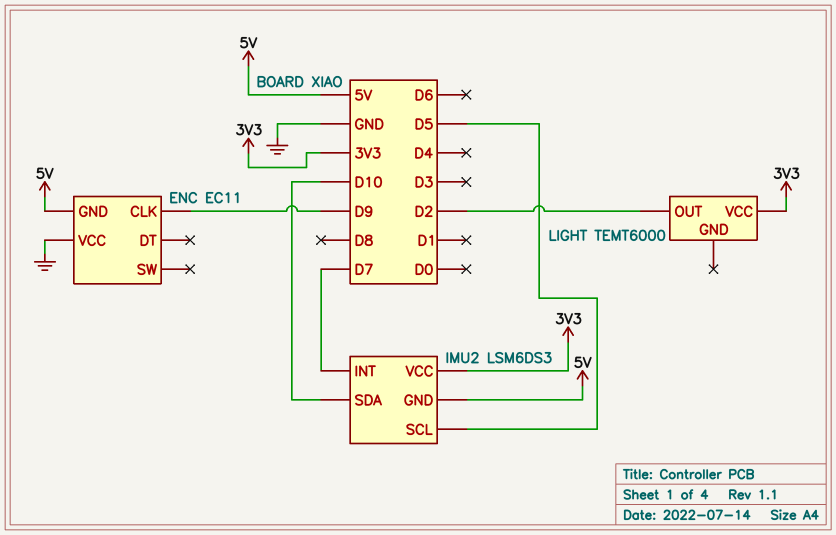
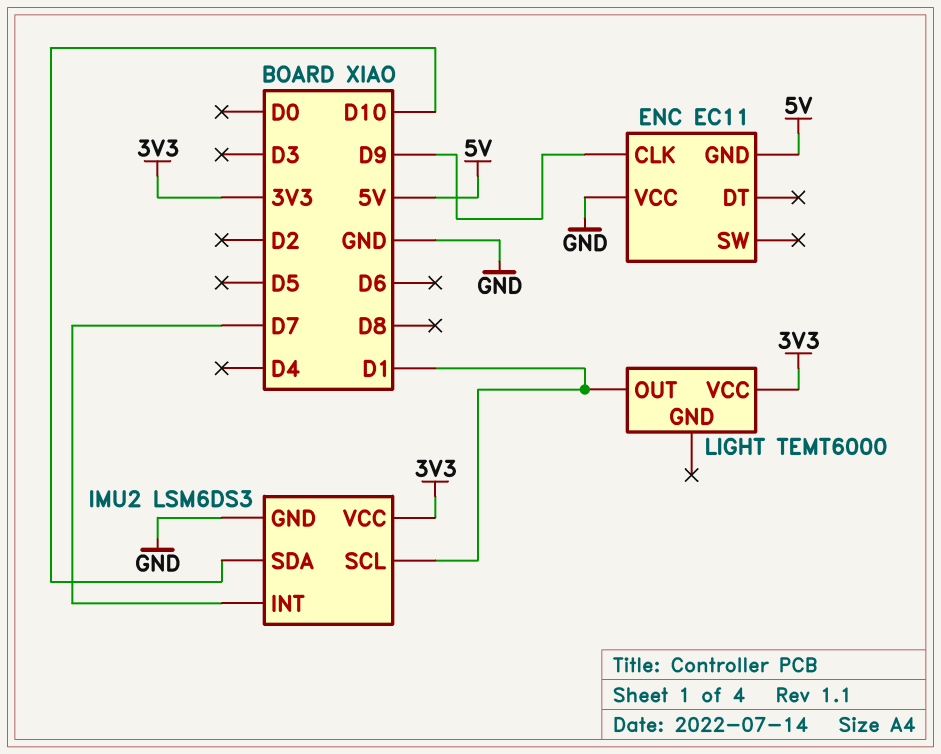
IMU2 pin GND: 5V -> GND
IMU2 pin SCL: D5 -> D1
LIGHT pin OUT: D2 -> D1

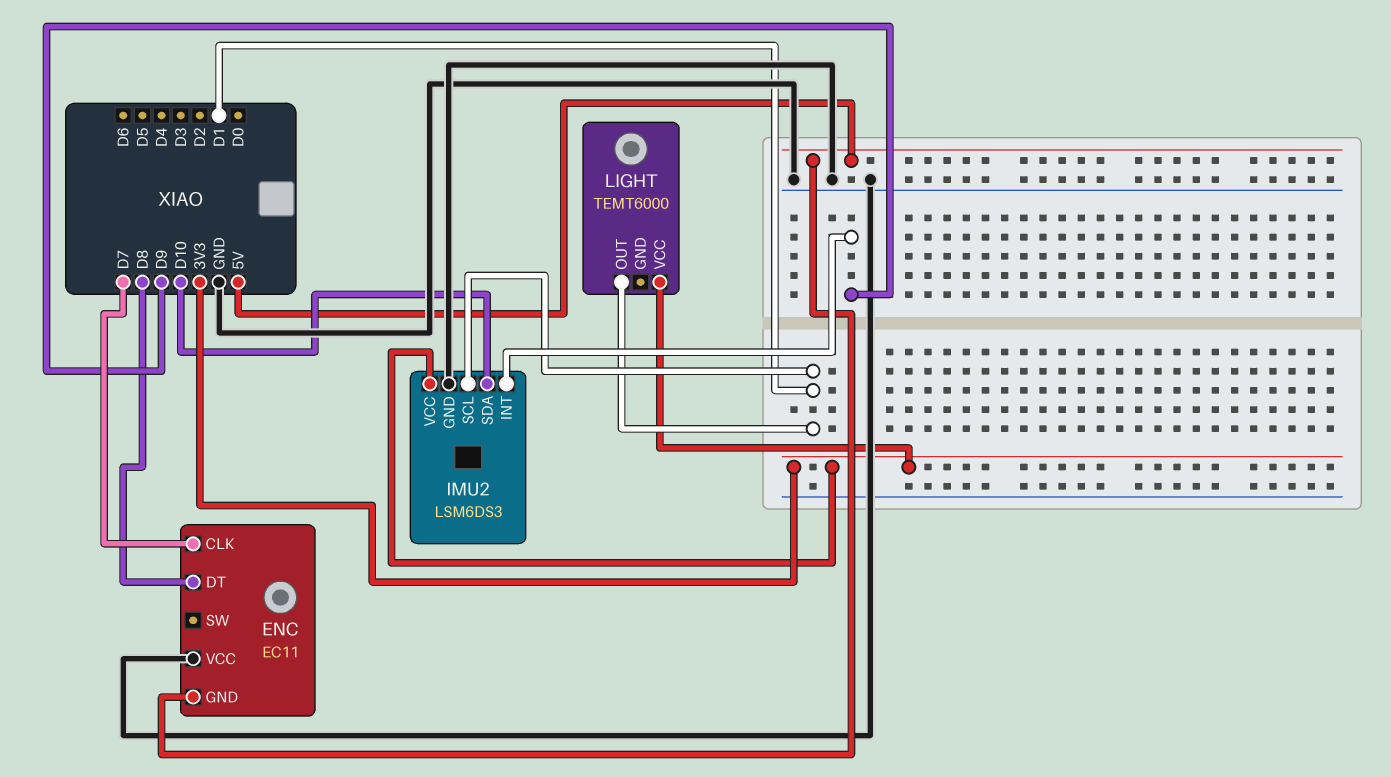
ENC pin CLK: D9 -> D7
ENC pin DT: none -> D8
IMU2 pin INT: D7 -> D9

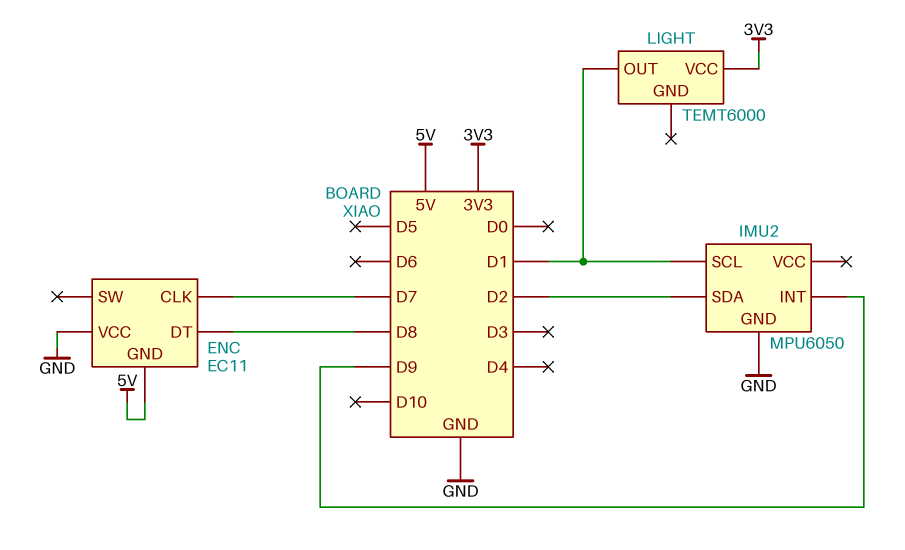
IMU2: LSM6DS3 -> MPU6050
IMU2 pin SDA: D10 -> D2
IMU2 pin VCC: 3V3 -> none

